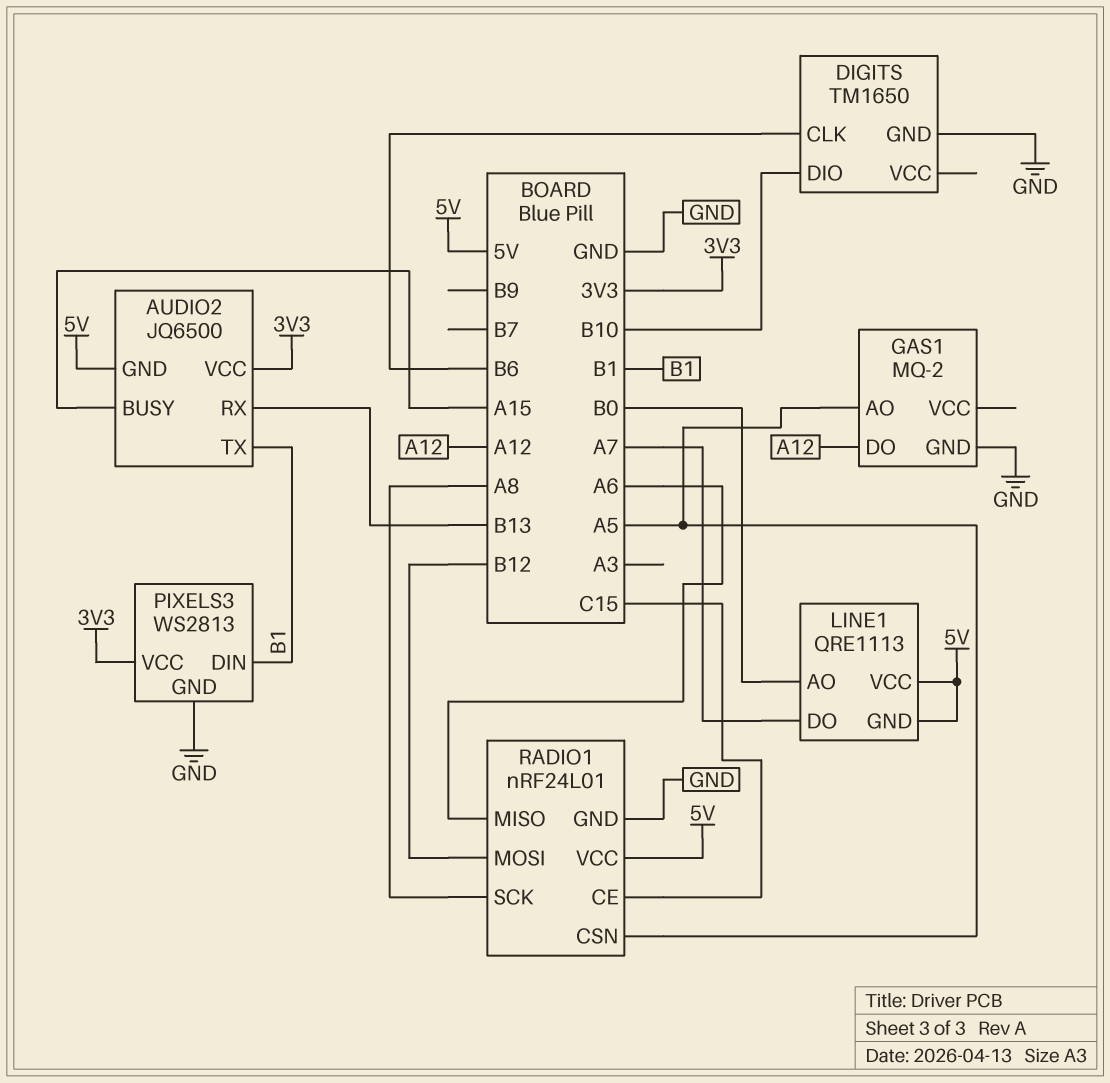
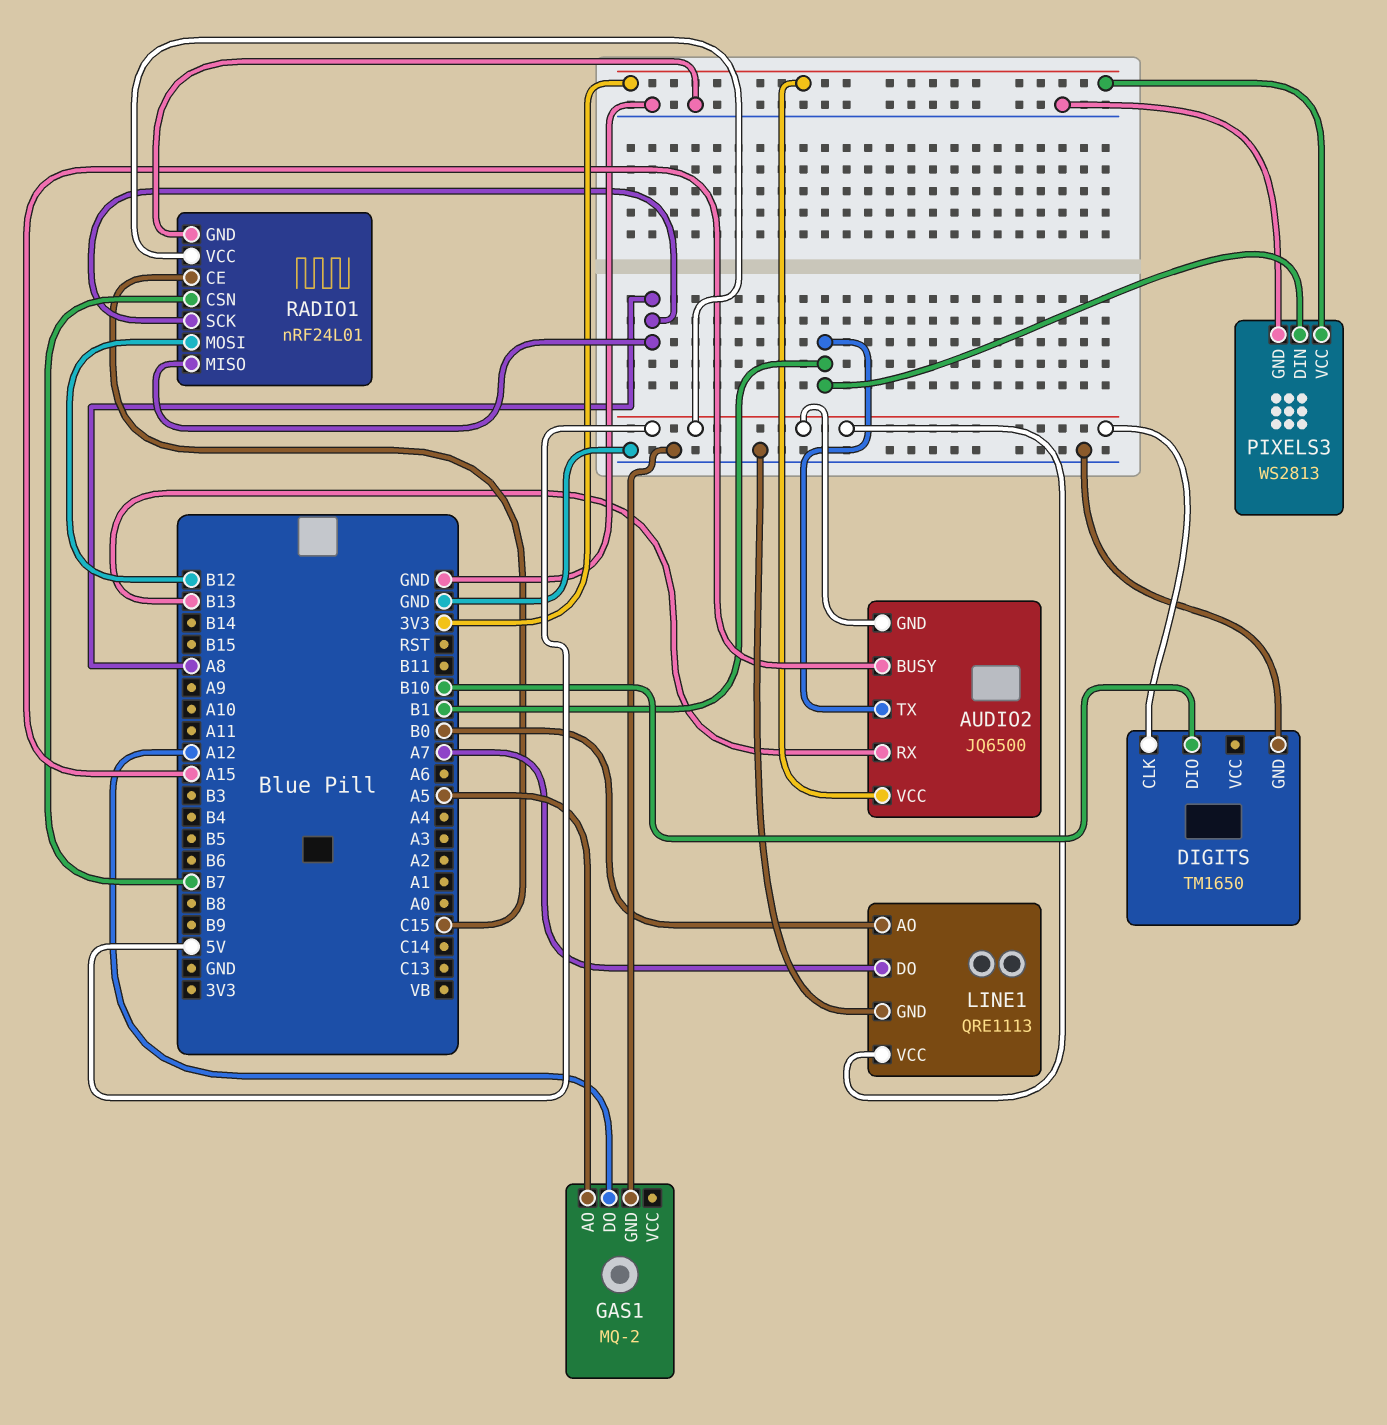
DIGITS pin CLK: B6 -> 5V
LINE1 pin GND: 5V -> GND
RADIO1 pin CSN: A5 -> B7
RADIO1 pin MISO: A6 -> A8

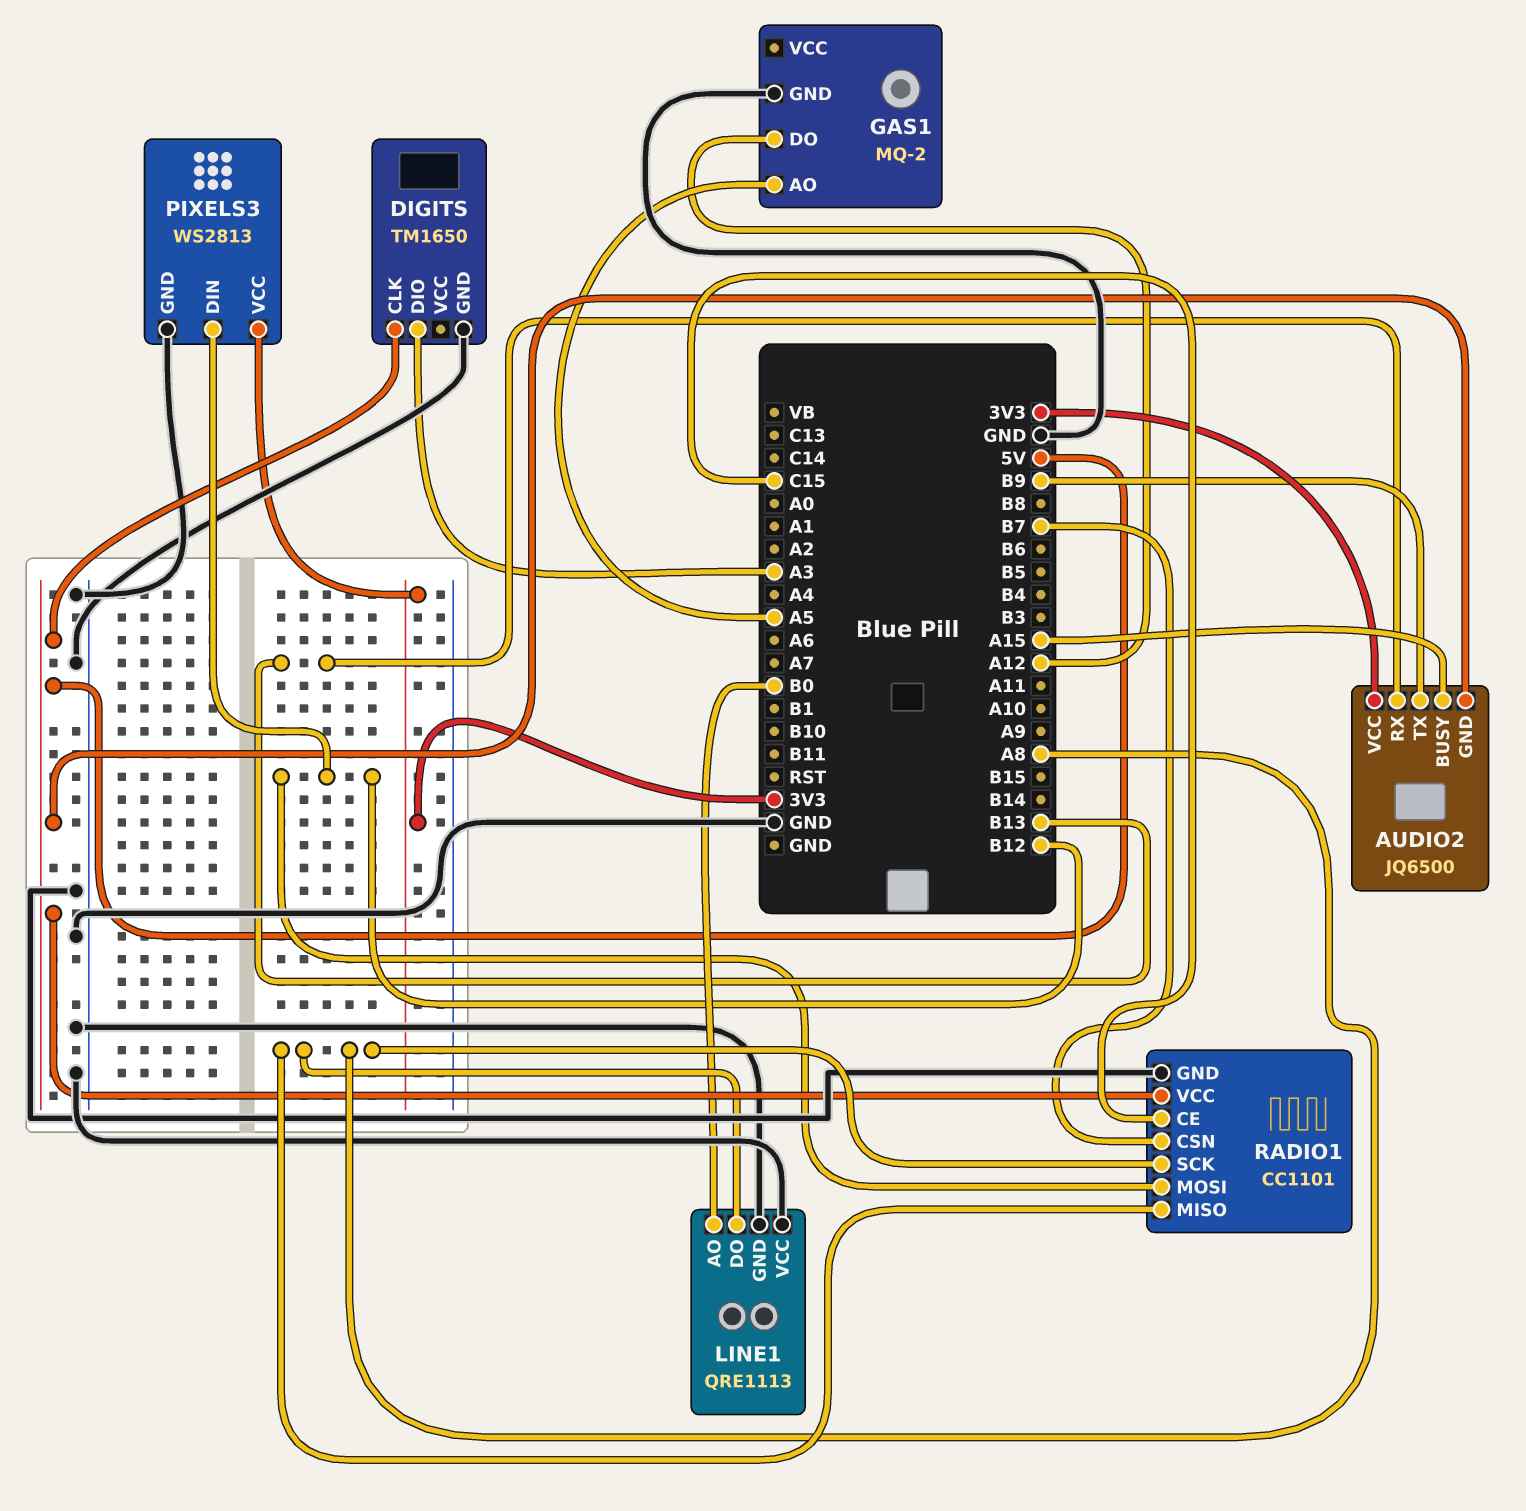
AUDIO2 pin TX: B1 -> B9
DIGITS pin DIO: B10 -> A3
LINE1 pin DO: A7 -> A8
LINE1 pin VCC: 5V -> GND
PIXELS3 pin DIN: B1 -> B12
RADIO1: nRF24L01 -> CC1101

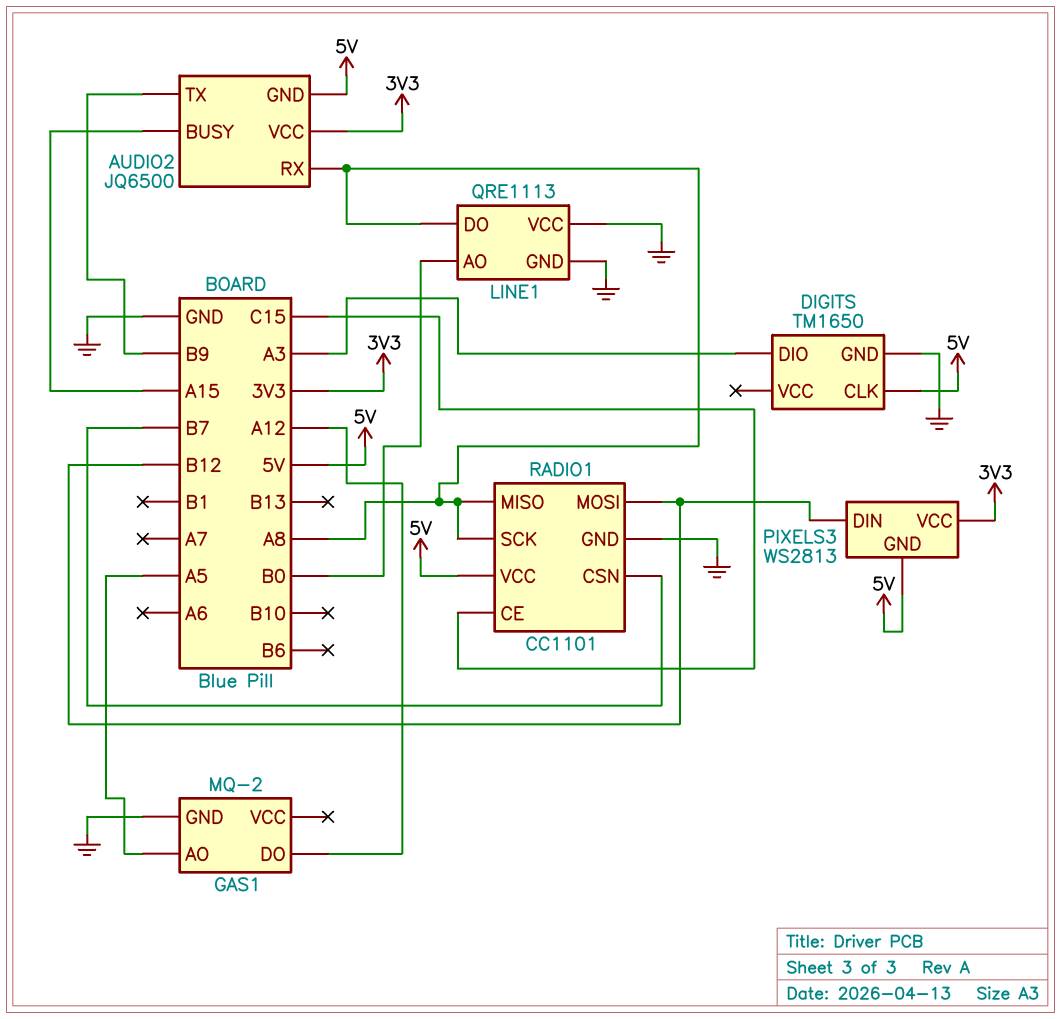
AUDIO2 pin RX: B13 -> A8
PIXELS3 pin GND: GND -> 5V

